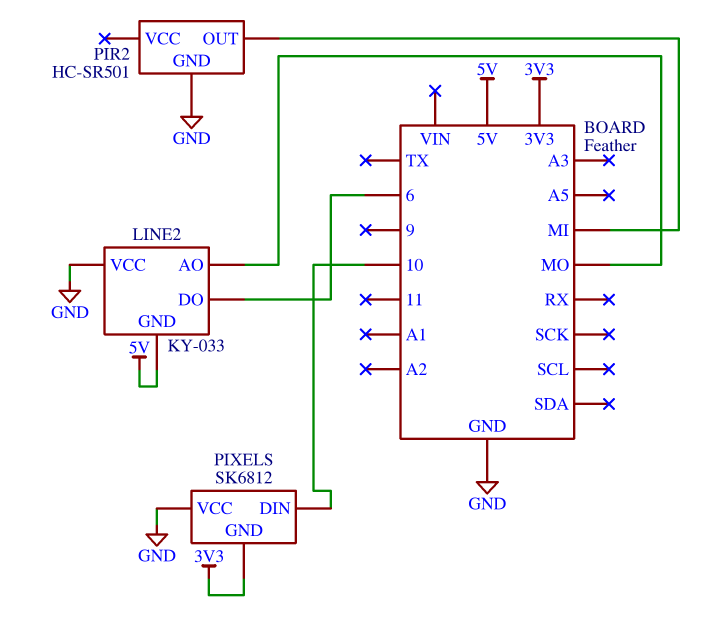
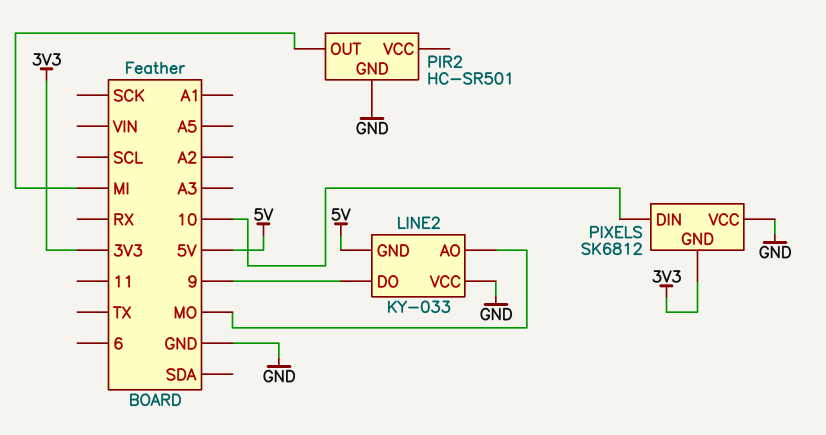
LINE2 pin DO: 6 -> 9

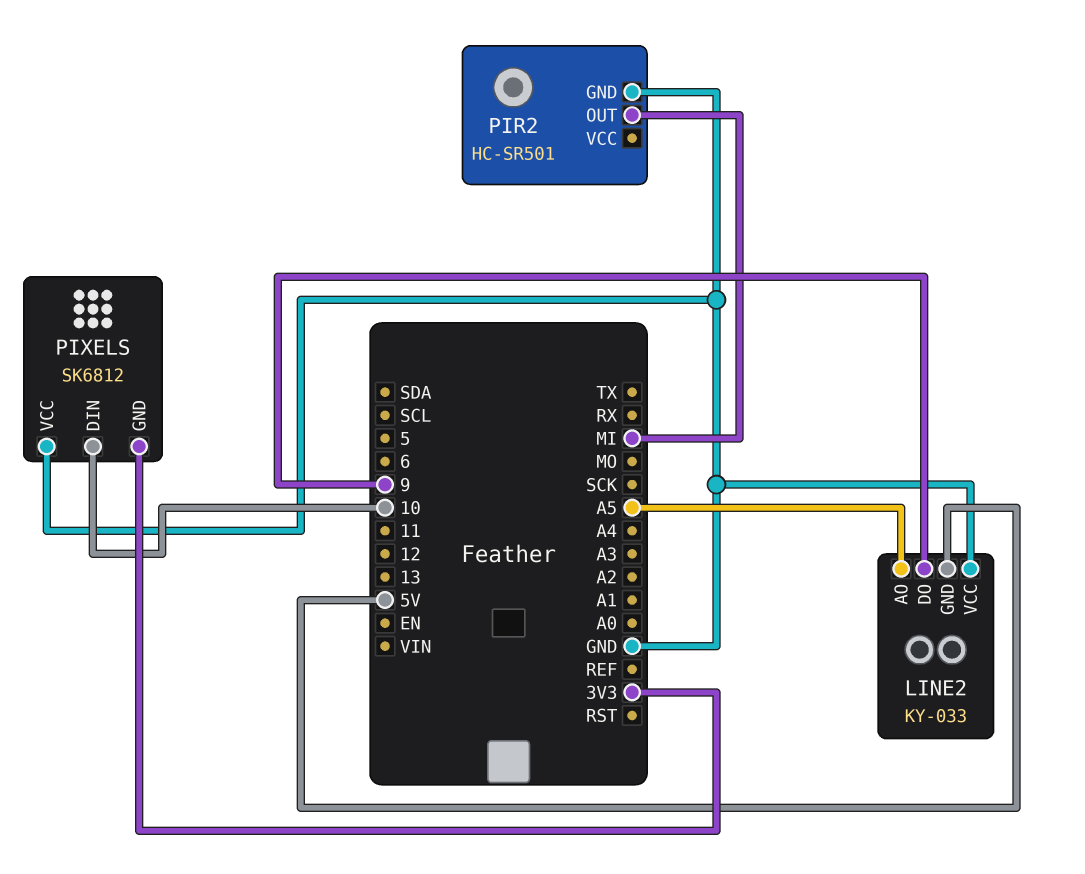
LINE2 pin AO: MO -> A5

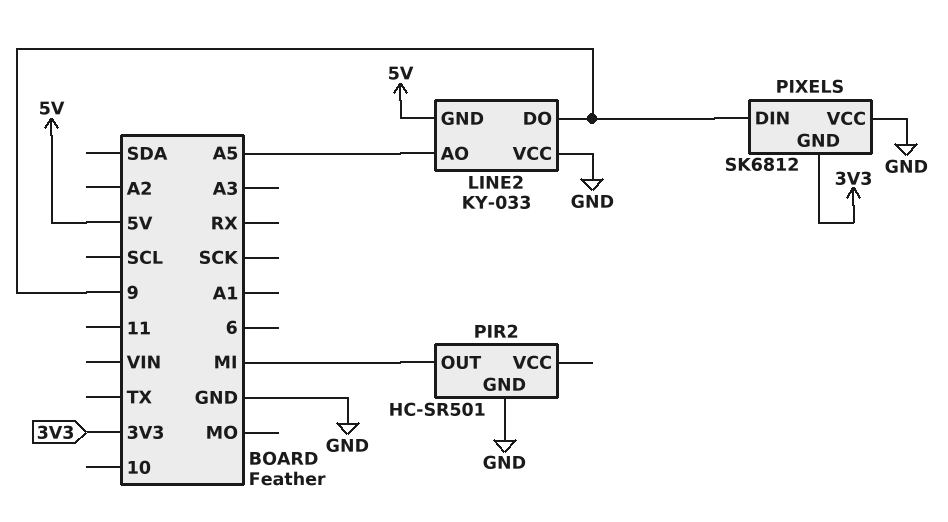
PIXELS pin DIN: 10 -> 9

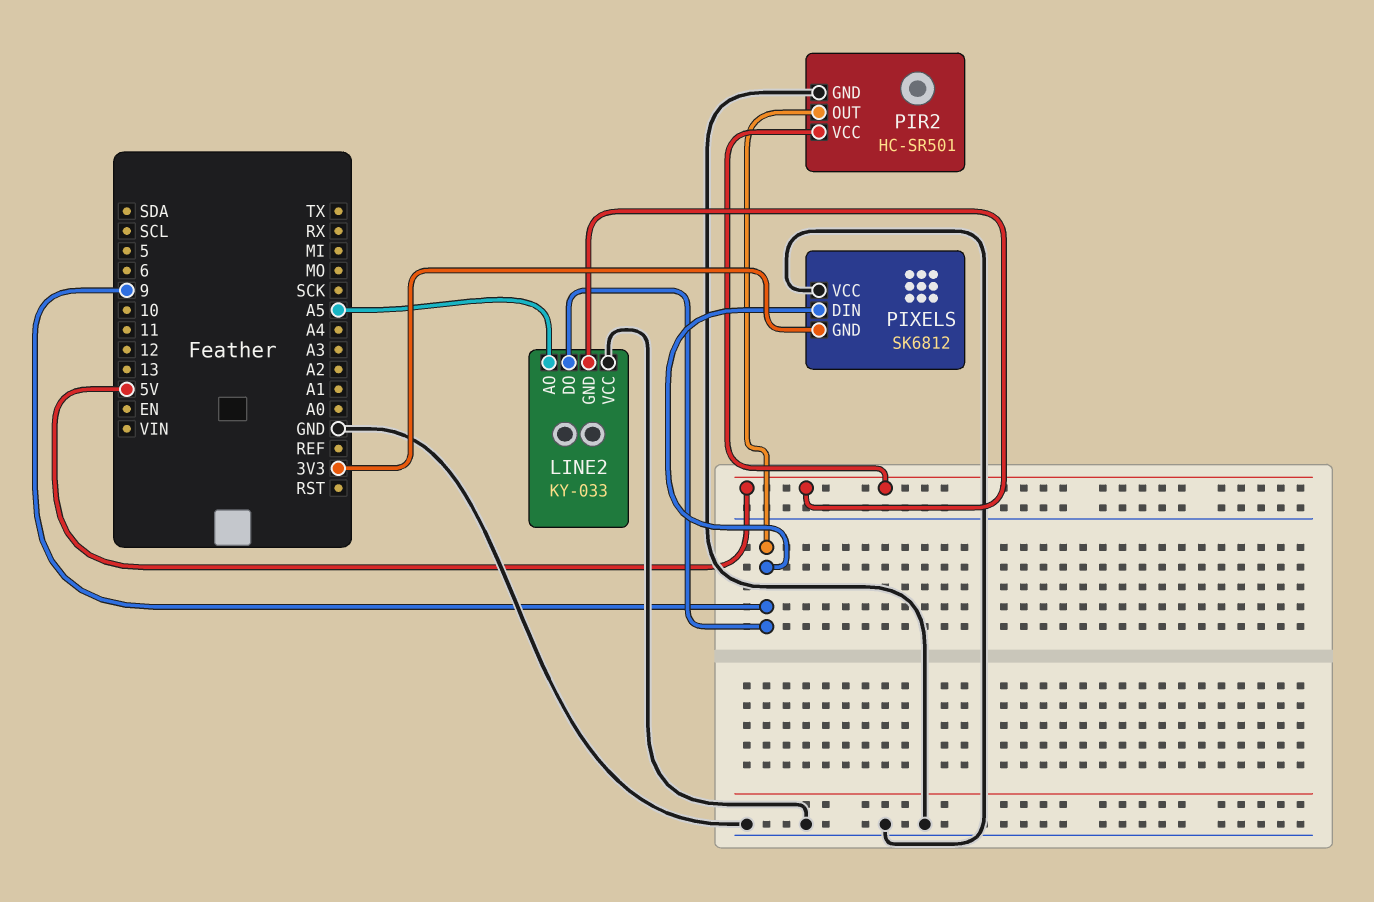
PIR2 pin OUT: MI -> 9
PIR2 pin VCC: none -> 5V

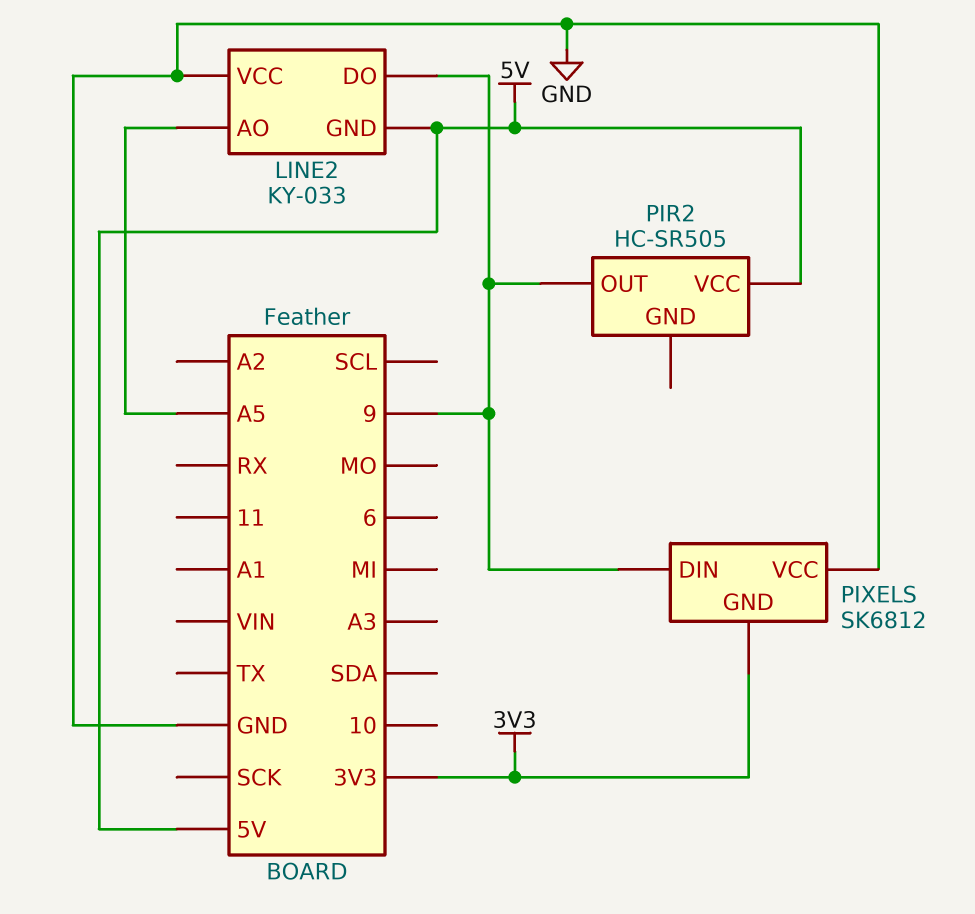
PIR2: HC-SR501 -> HC-SR505
PIR2 pin GND: GND -> none

